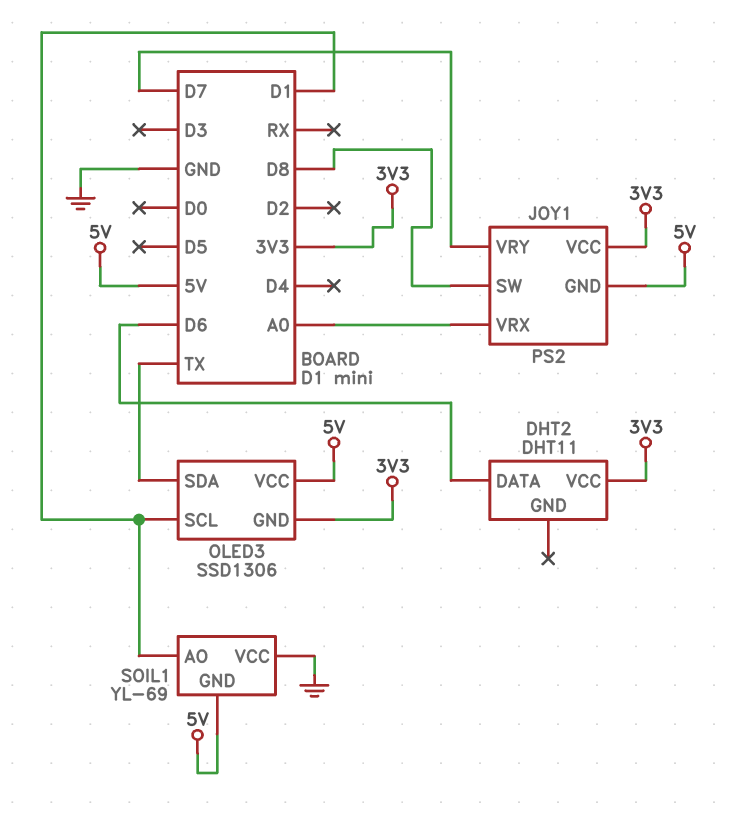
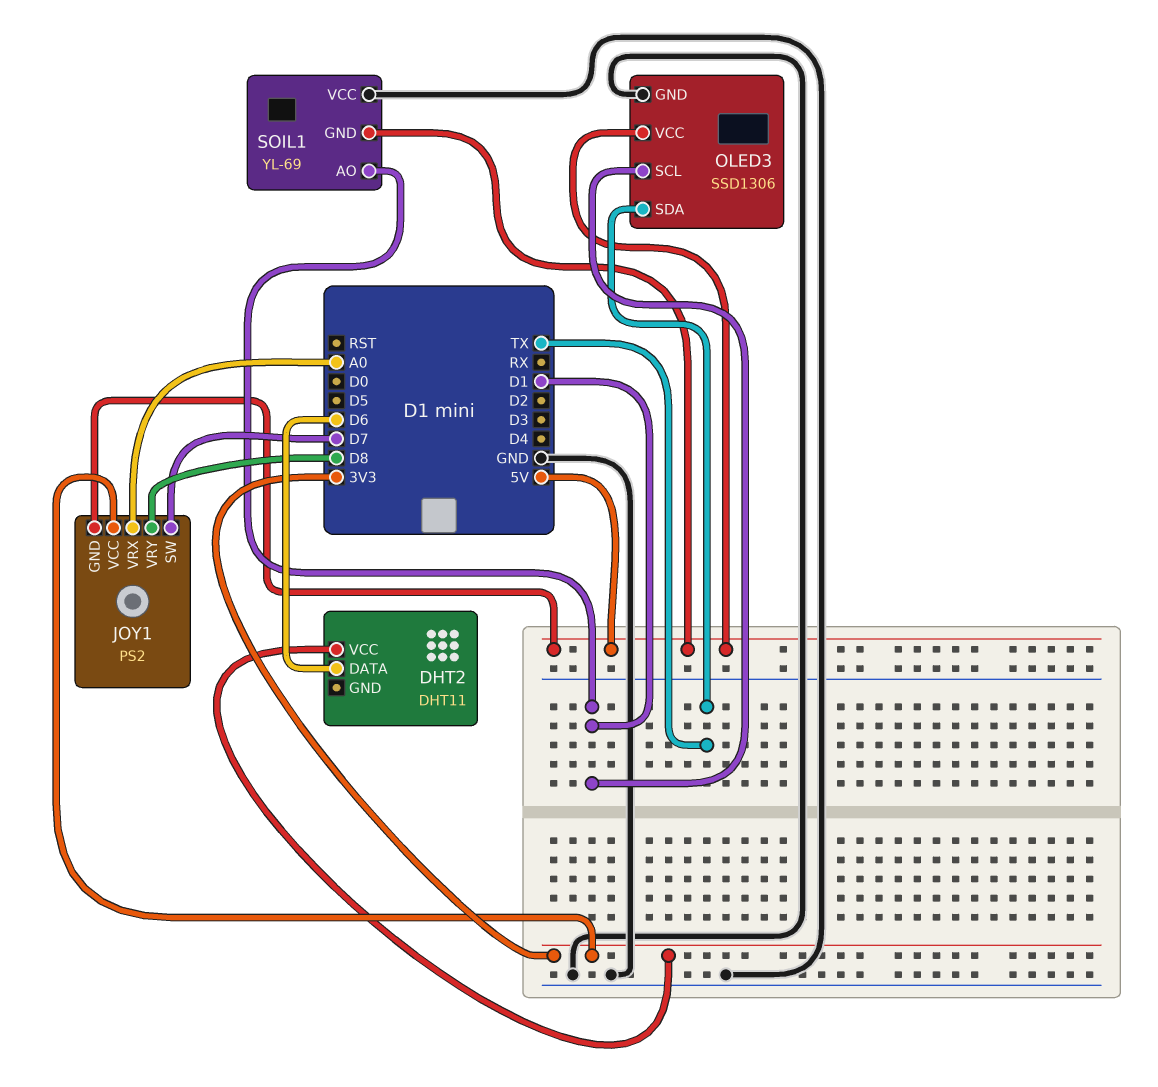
JOY1 pin SW: D8 -> D7
JOY1 pin VRY: D7 -> D8
OLED3 pin GND: 3V3 -> GND

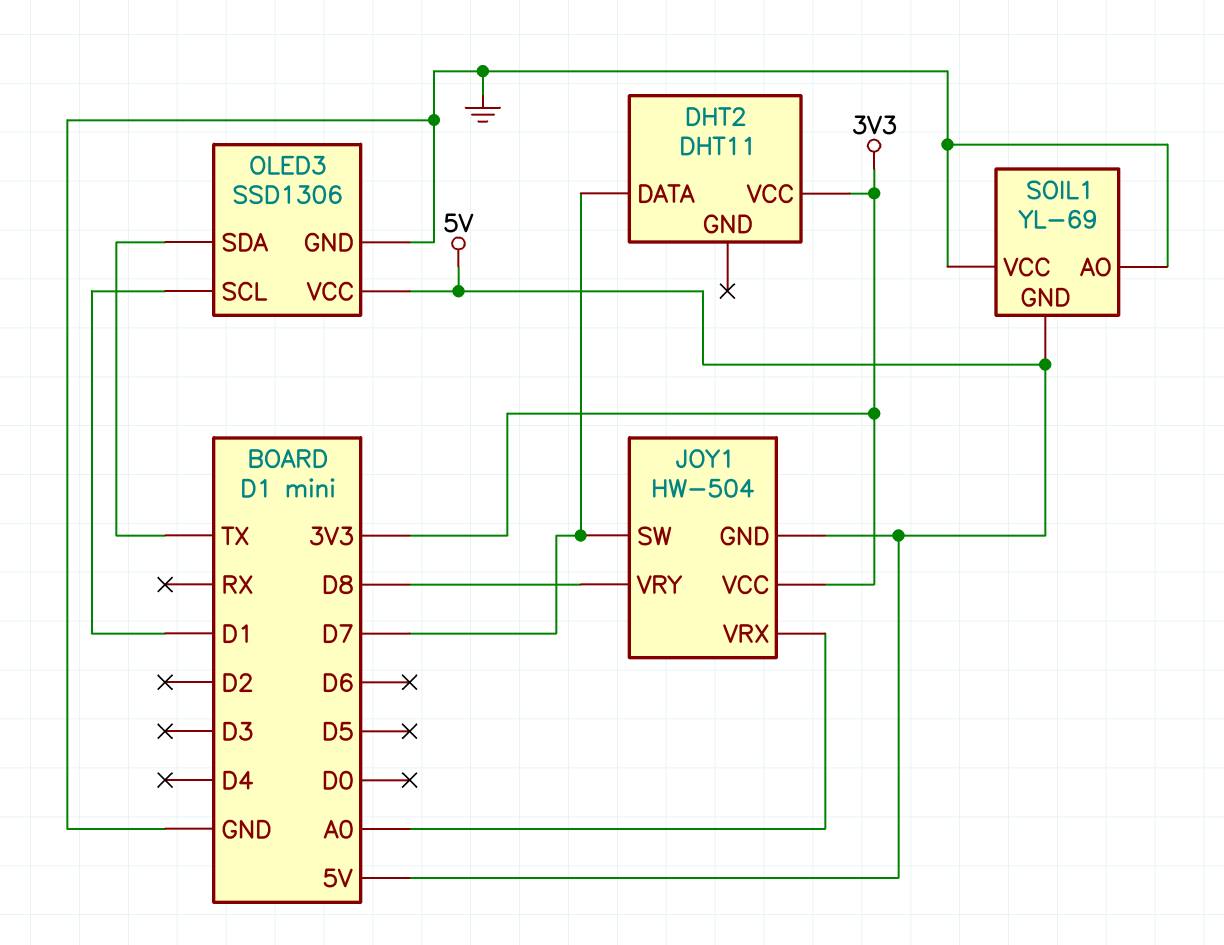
DHT2 pin DATA: D6 -> D7
JOY1: PS2 -> HW-504
SOIL1 pin AO: D1 -> GND

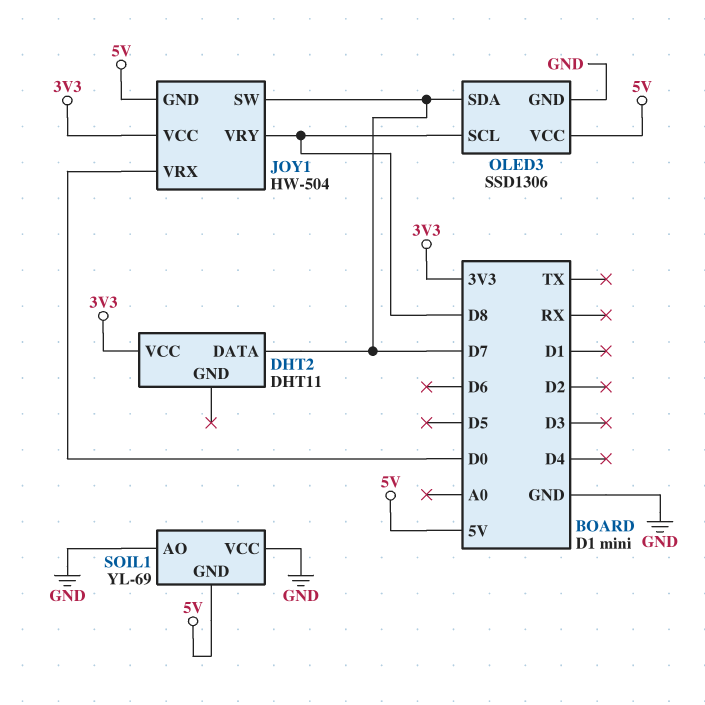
JOY1 pin VRX: A0 -> D0
OLED3 pin SCL: D1 -> D8
OLED3 pin SDA: TX -> D7

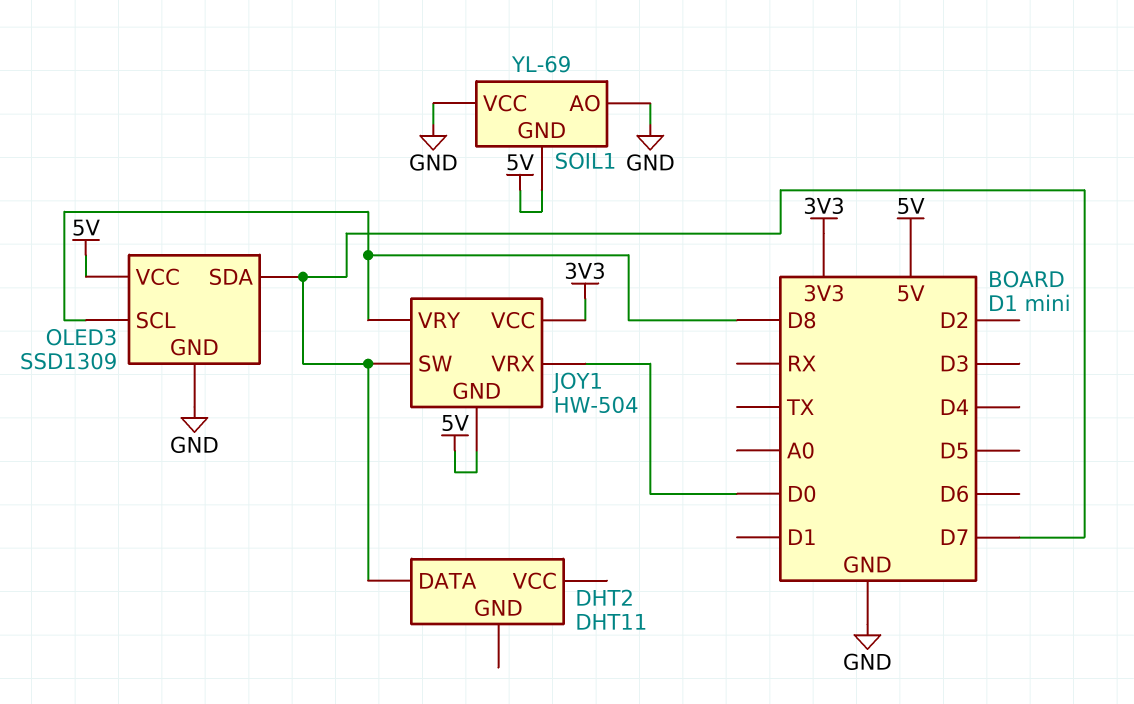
DHT2 pin VCC: 3V3 -> none
OLED3: SSD1306 -> SSD1309

